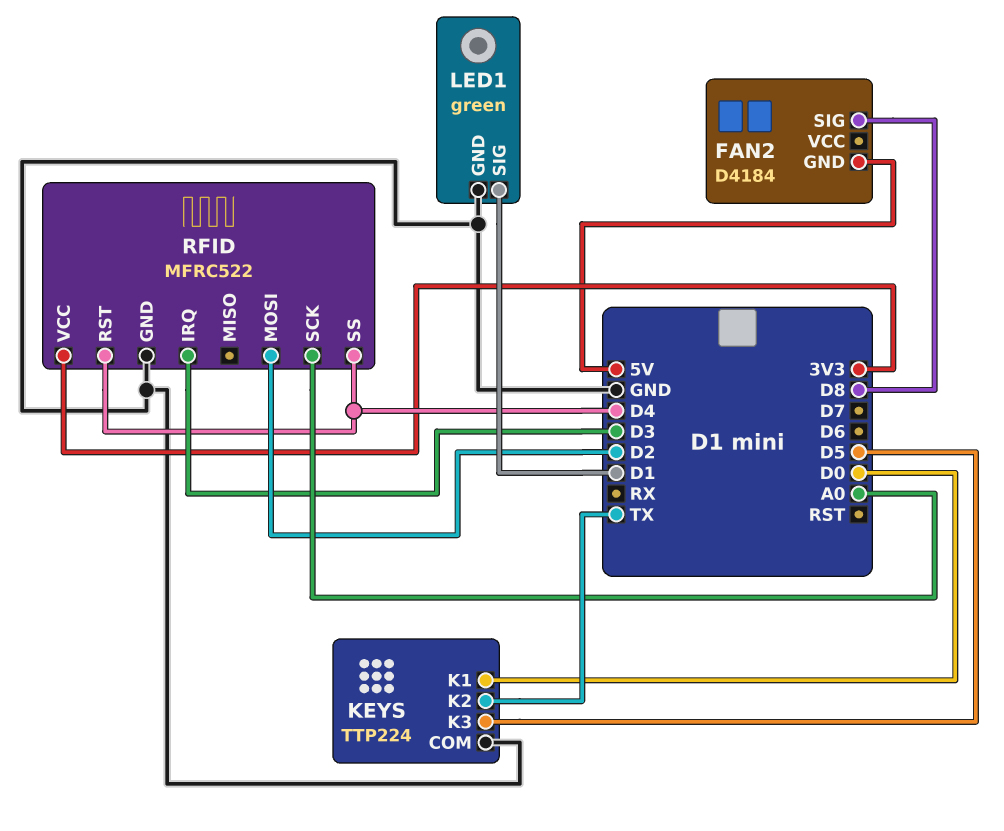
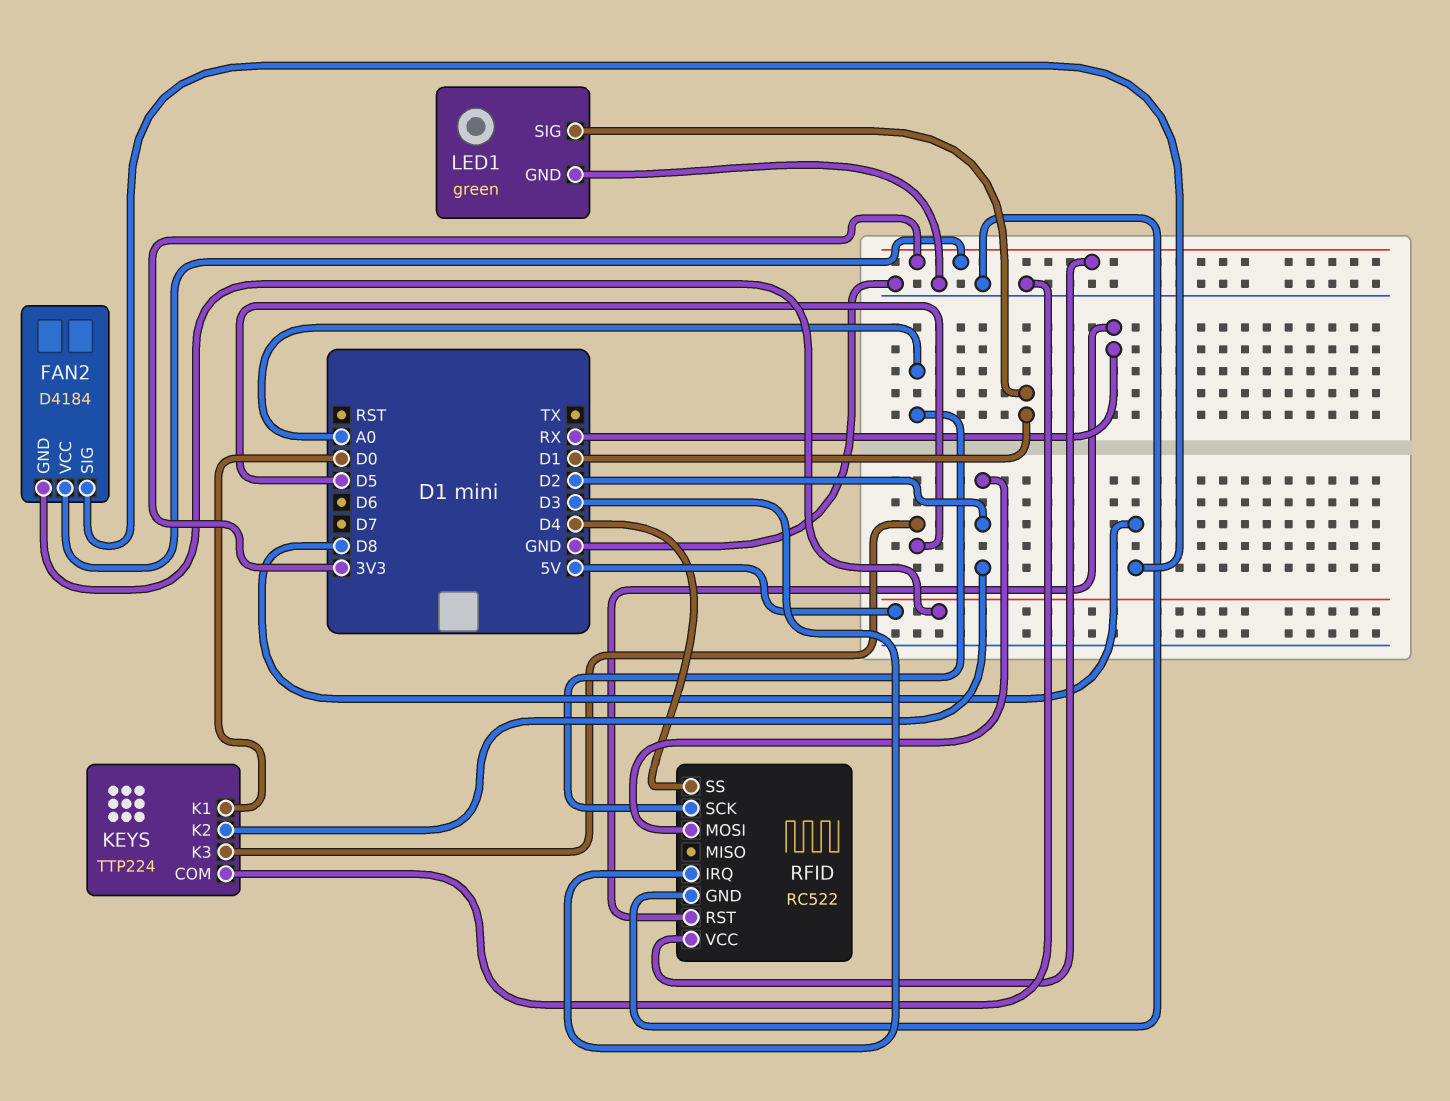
FAN2 pin VCC: none -> 3V3
KEYS pin K2: TX -> D2
RFID: MFRC522 -> RC522
RFID pin RST: D4 -> RX

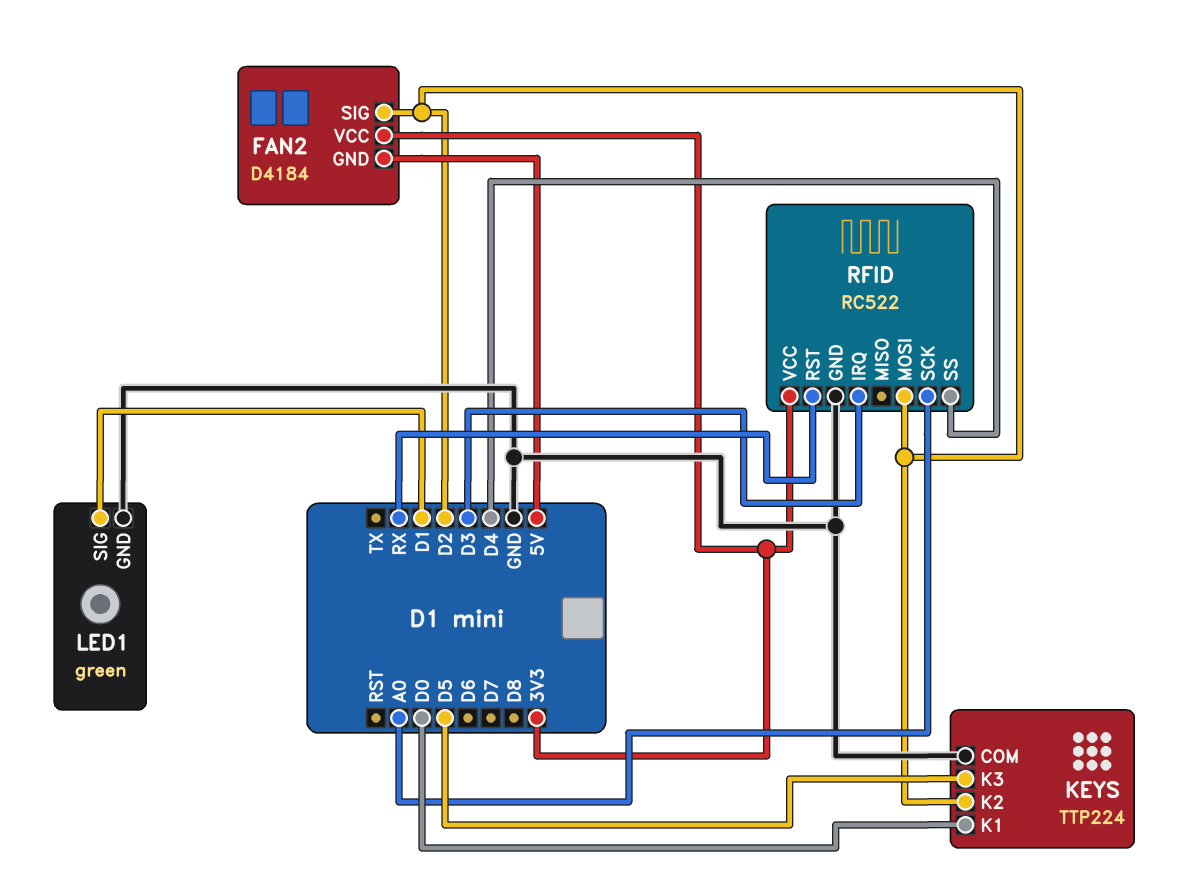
FAN2 pin SIG: D8 -> D2

